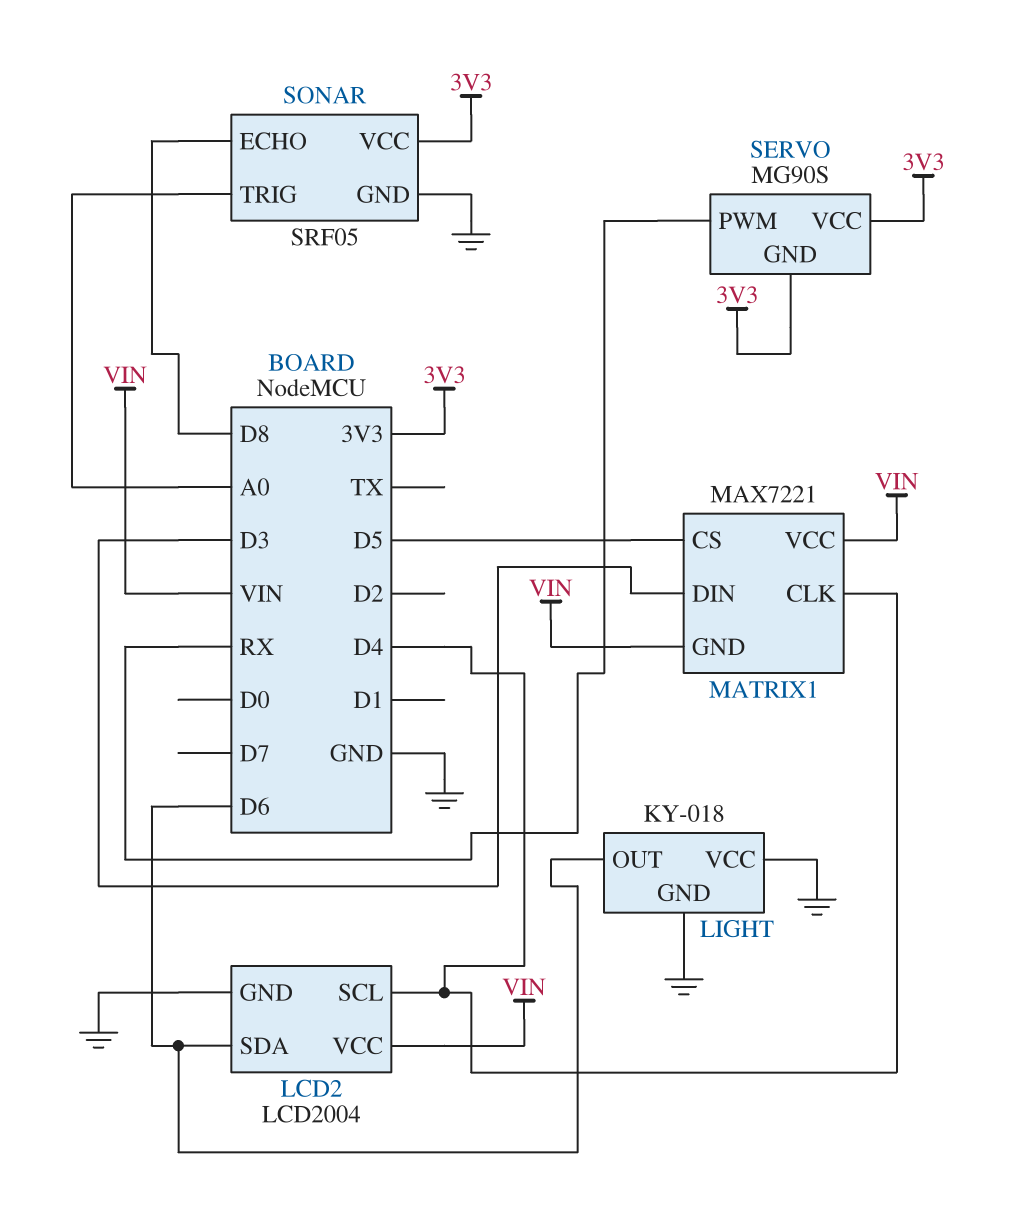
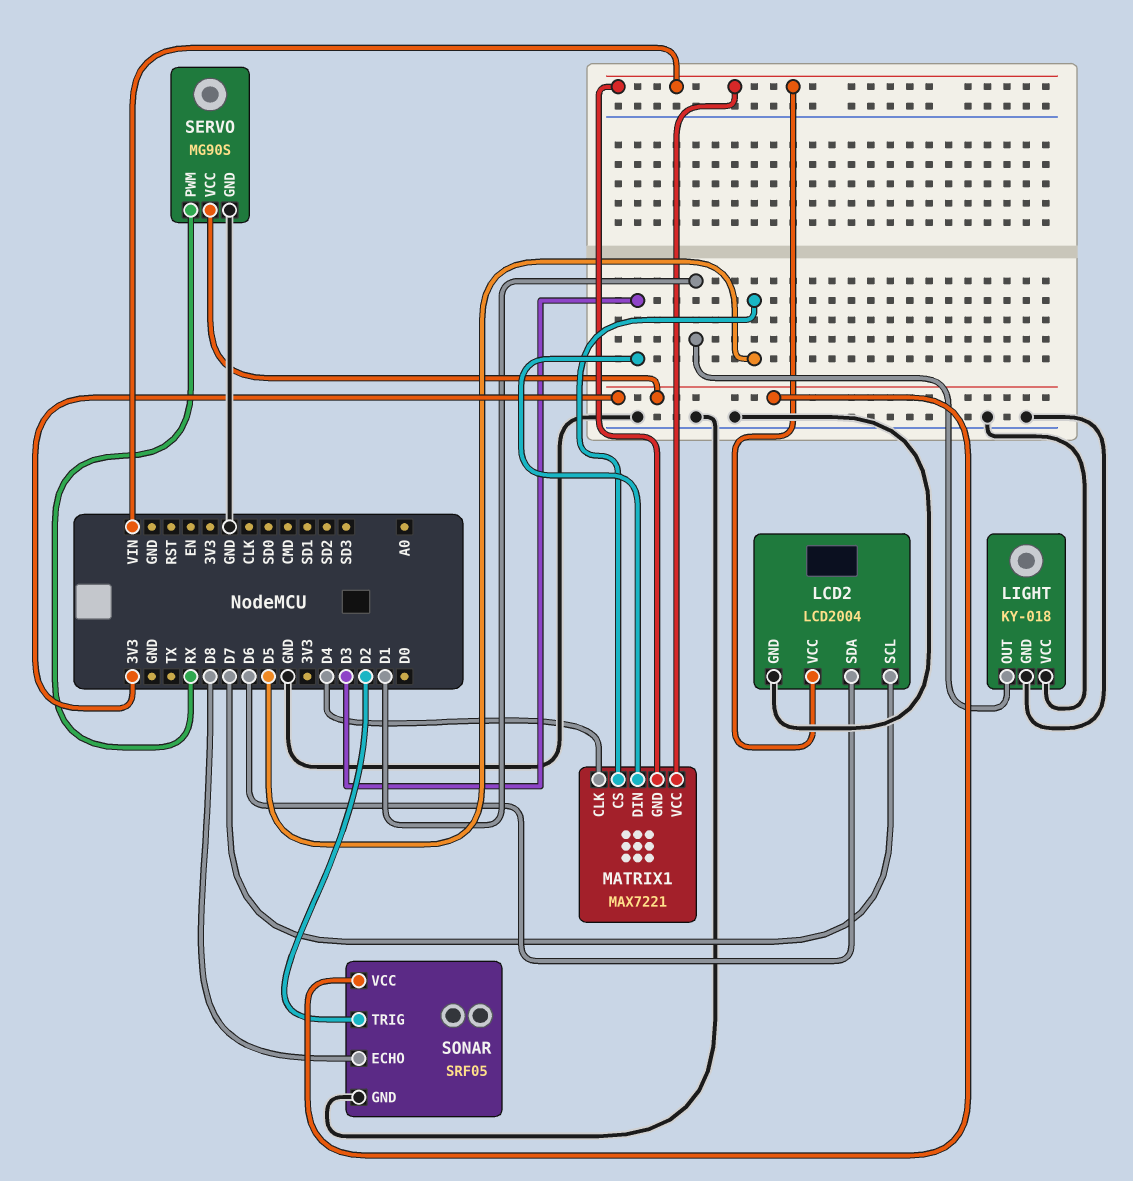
LCD2 pin SCL: D4 -> D7
LIGHT pin OUT: D6 -> D1
SERVO pin GND: 3V3 -> GND
SONAR pin TRIG: A0 -> D2

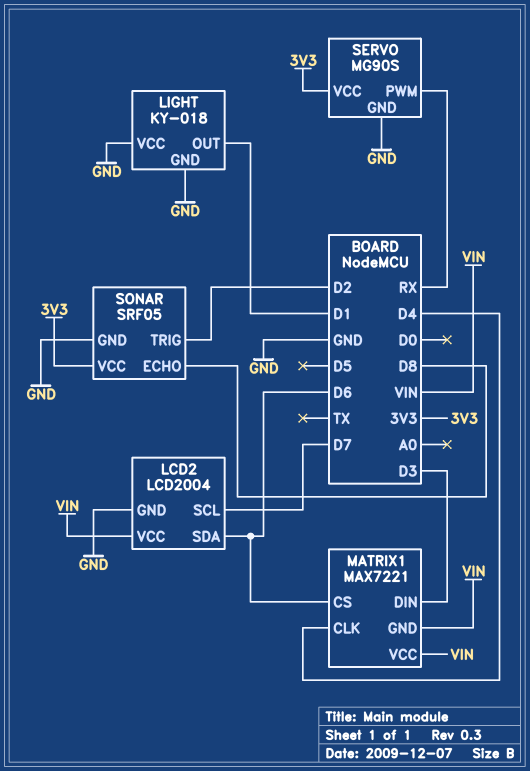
MATRIX1 pin CS: D5 -> D6

